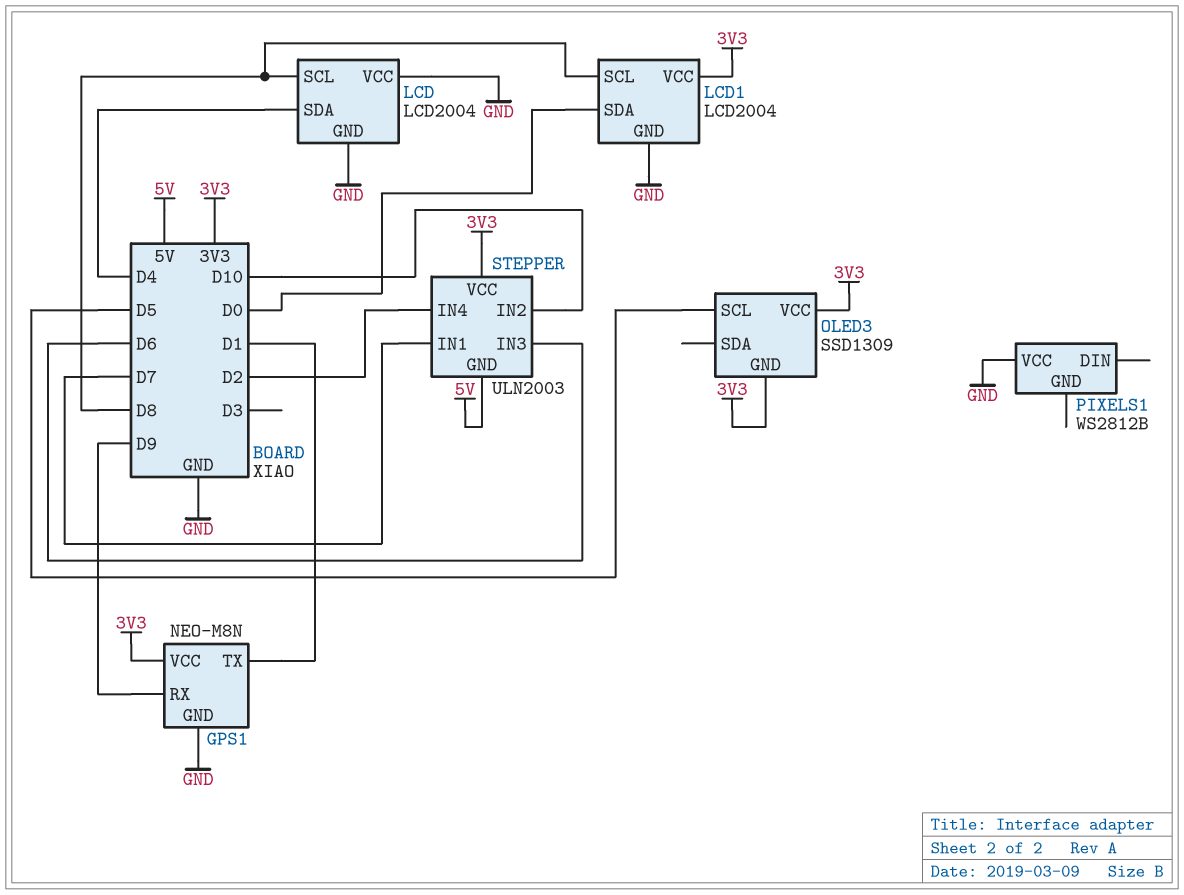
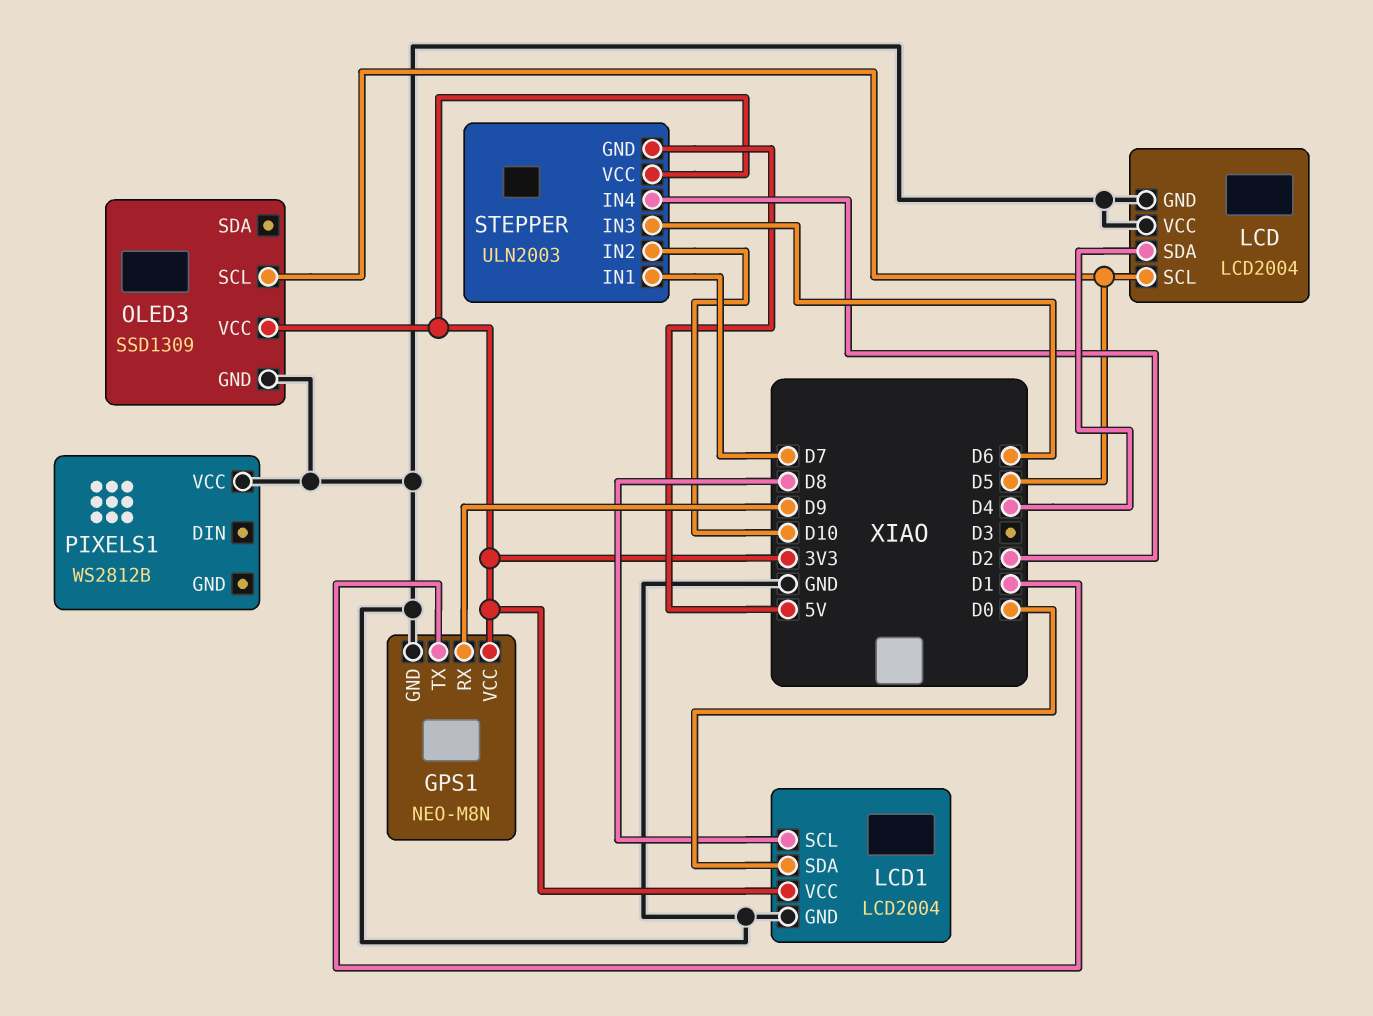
LCD pin SCL: D8 -> D5
OLED3 pin GND: 3V3 -> GND

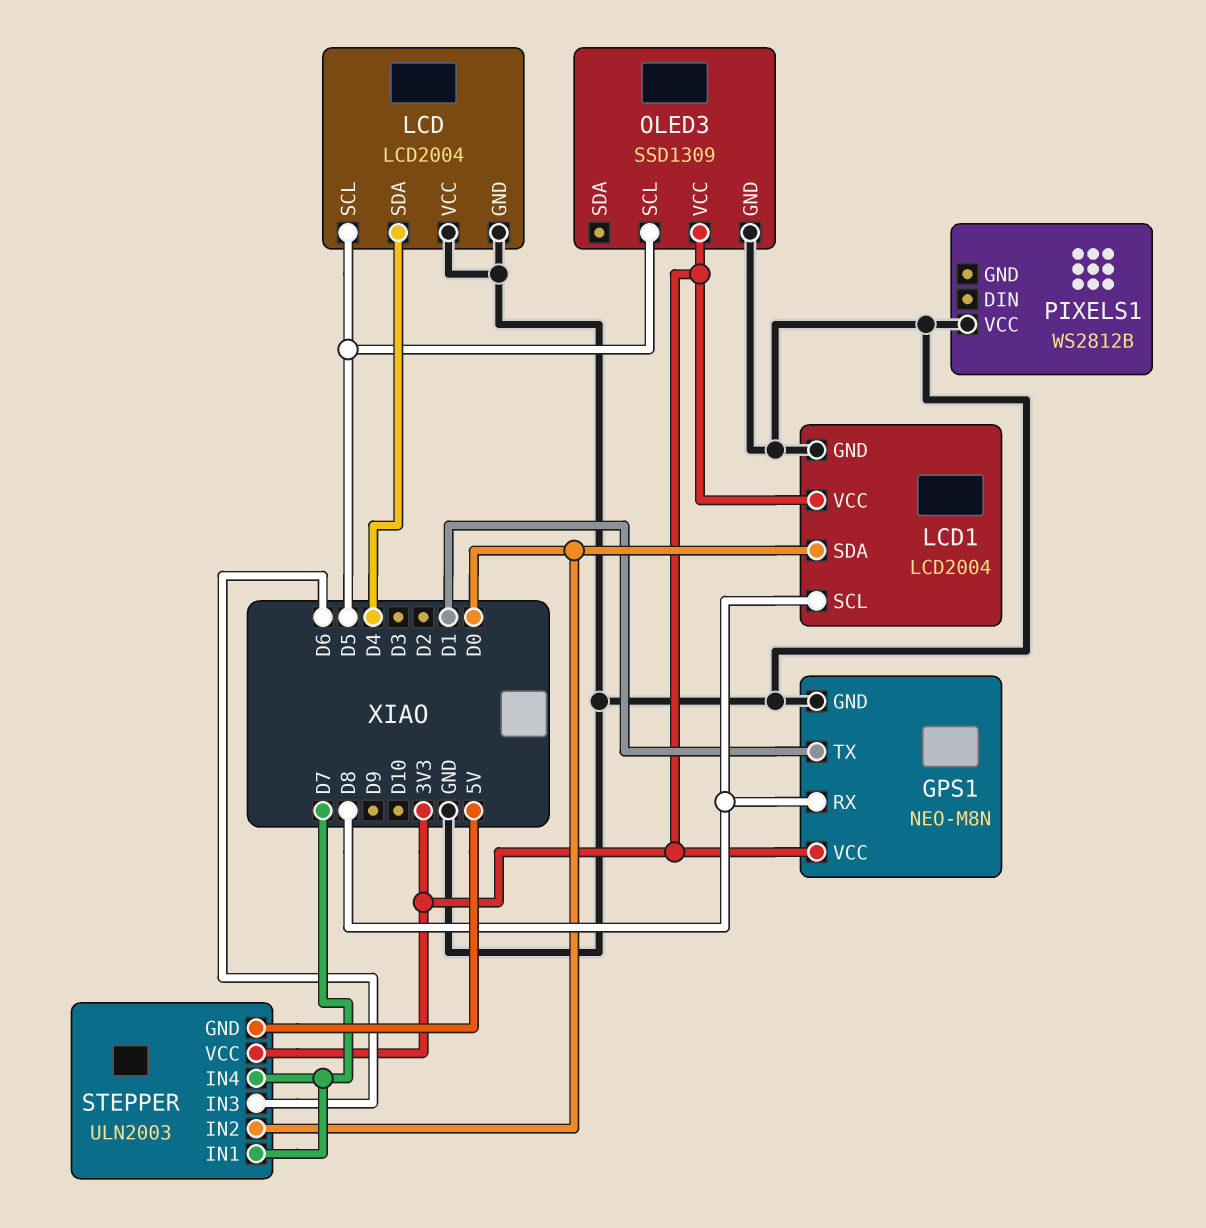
GPS1 pin RX: D9 -> D8
STEPPER pin IN2: D10 -> D0
STEPPER pin IN4: D2 -> D7

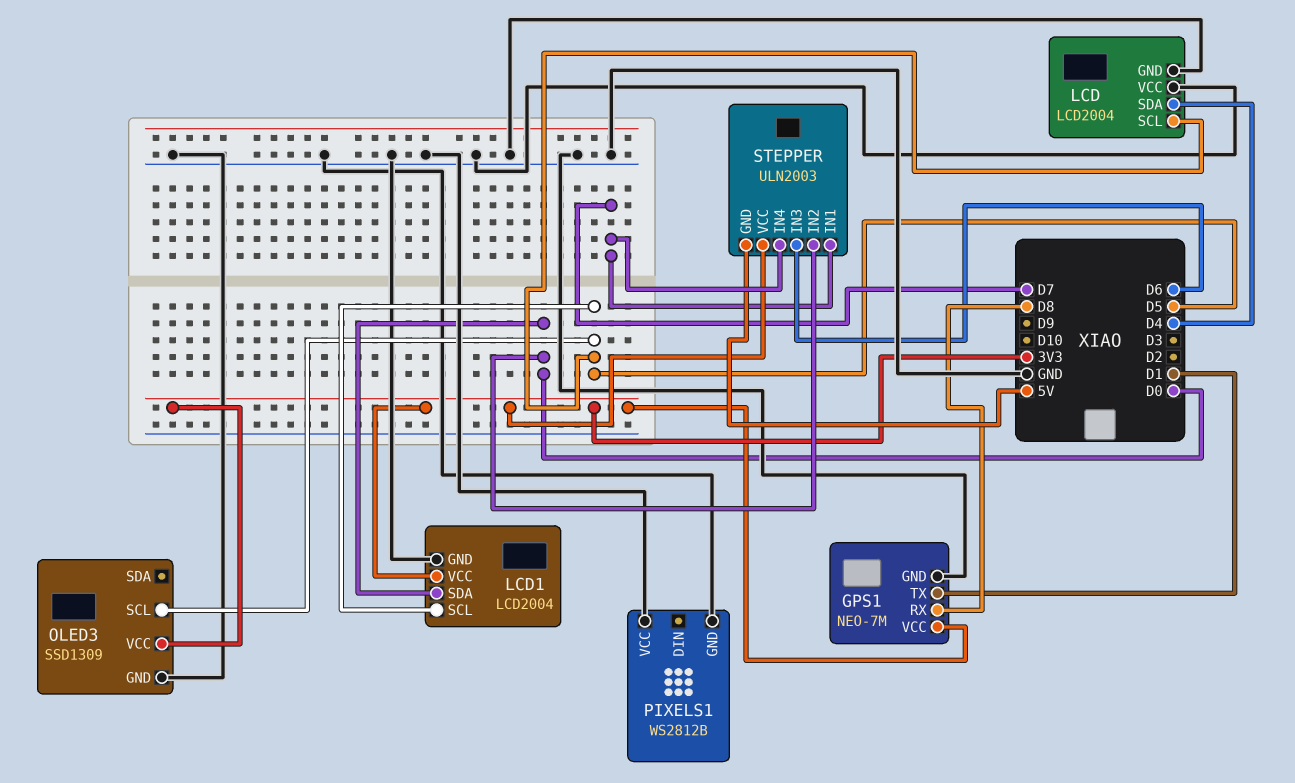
GPS1: NEO-M8N -> NEO-7M
LCD1 pin SCL: D8 -> D5
PIXELS1 pin GND: none -> GND

